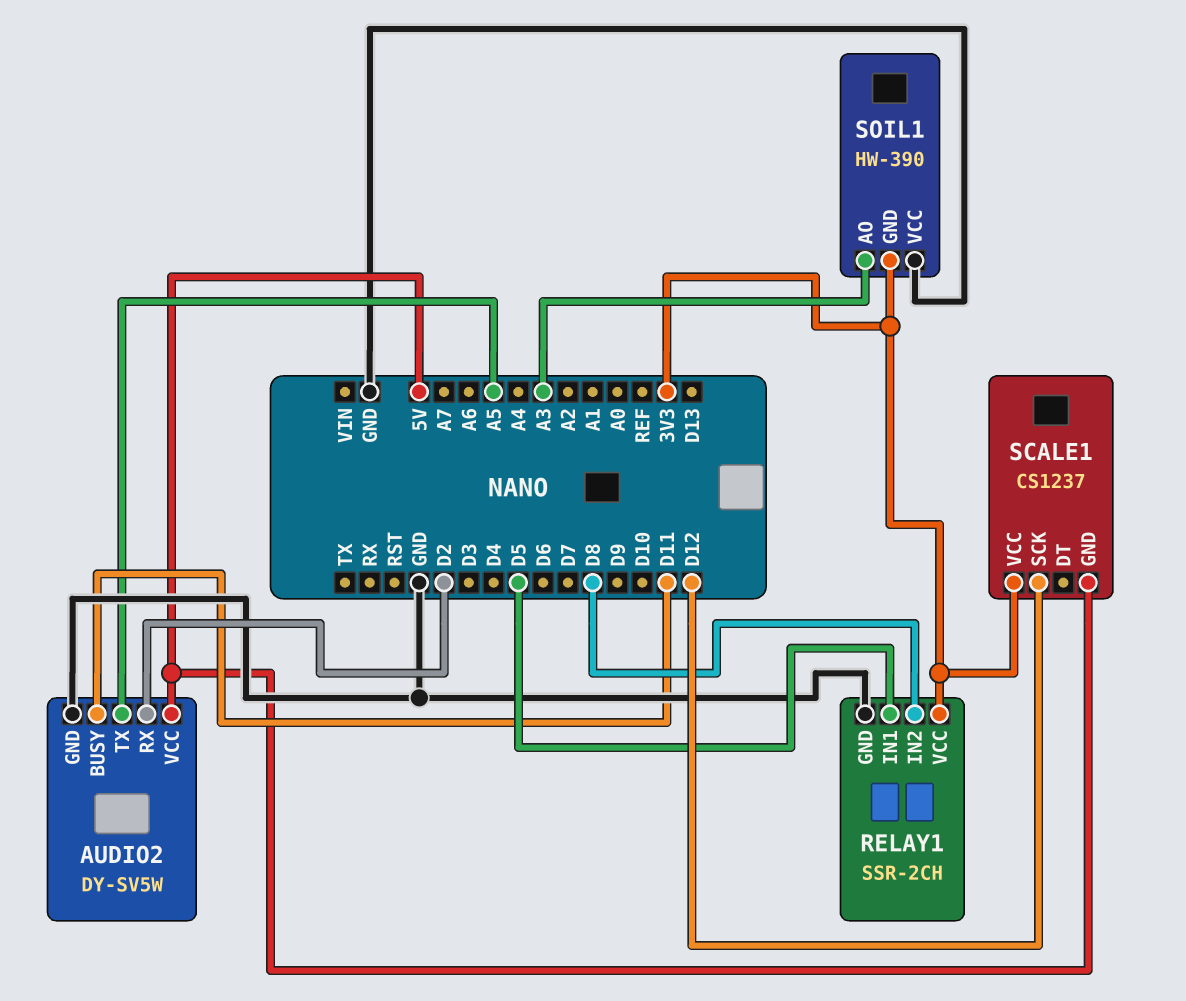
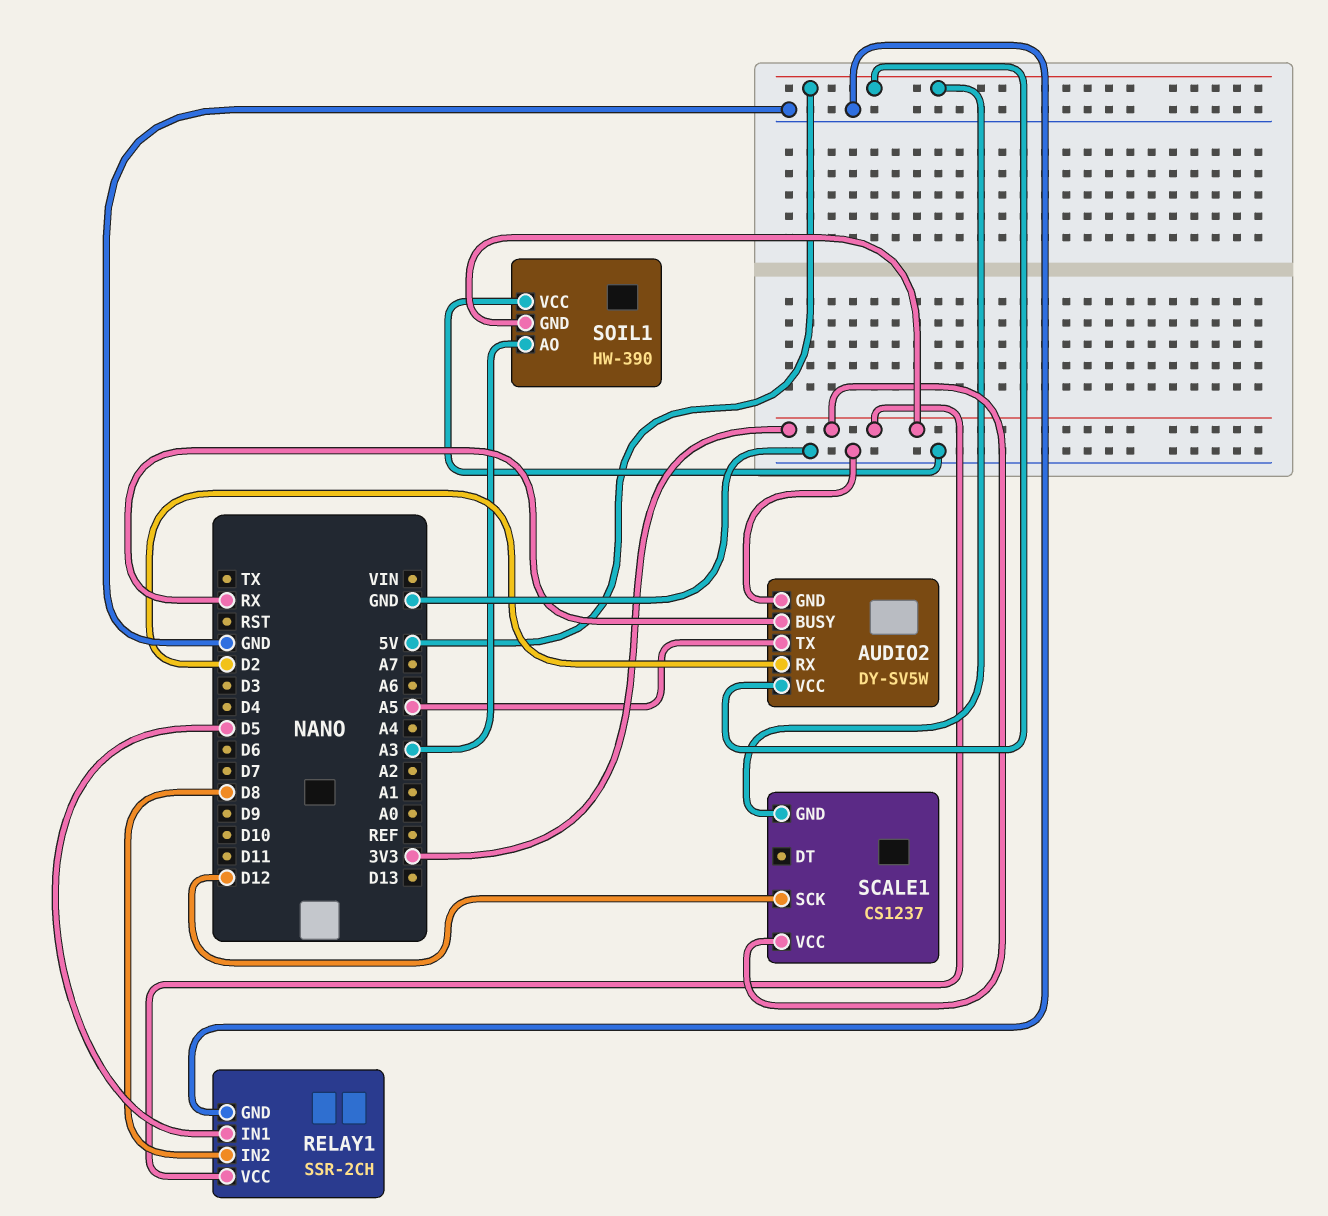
AUDIO2 pin BUSY: D11 -> RX

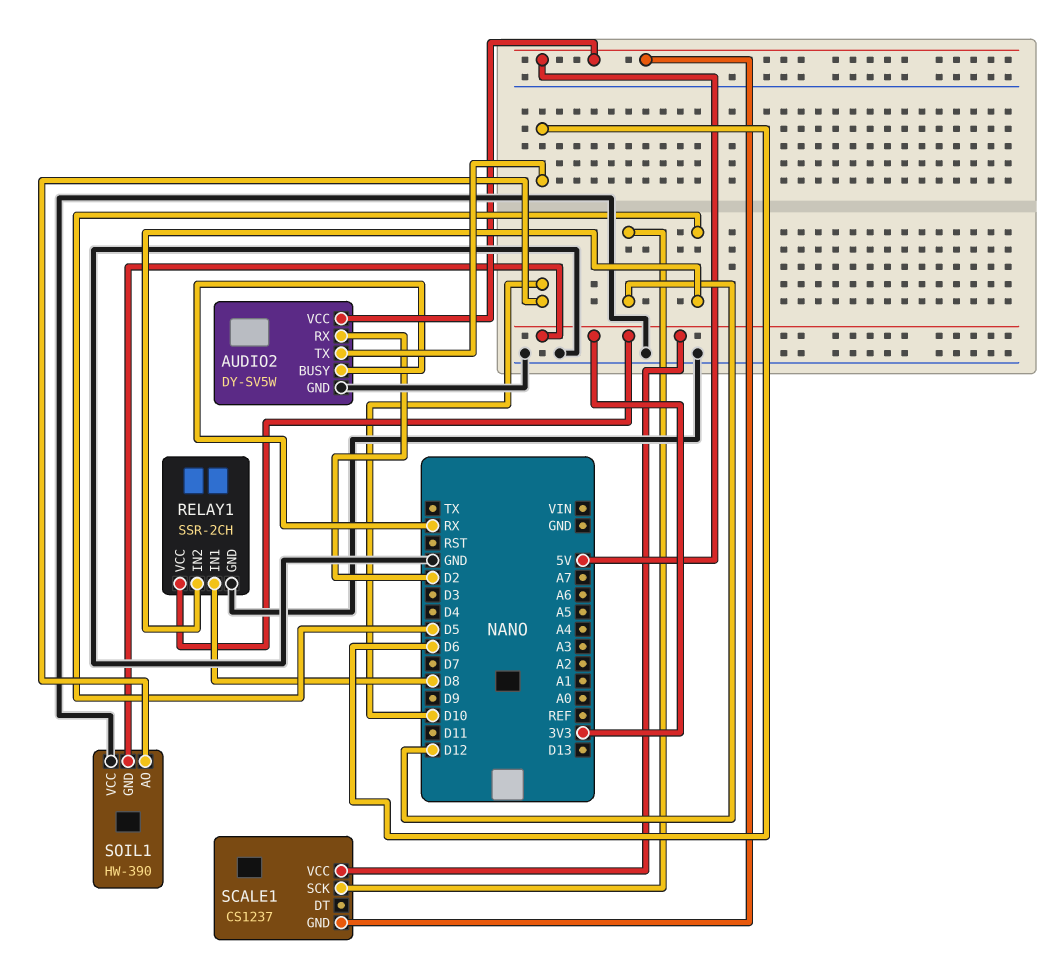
AUDIO2 pin TX: A5 -> D6
RELAY1 pin IN1: D5 -> D8
RELAY1 pin IN2: D8 -> D5
SOIL1 pin AO: A3 -> D10

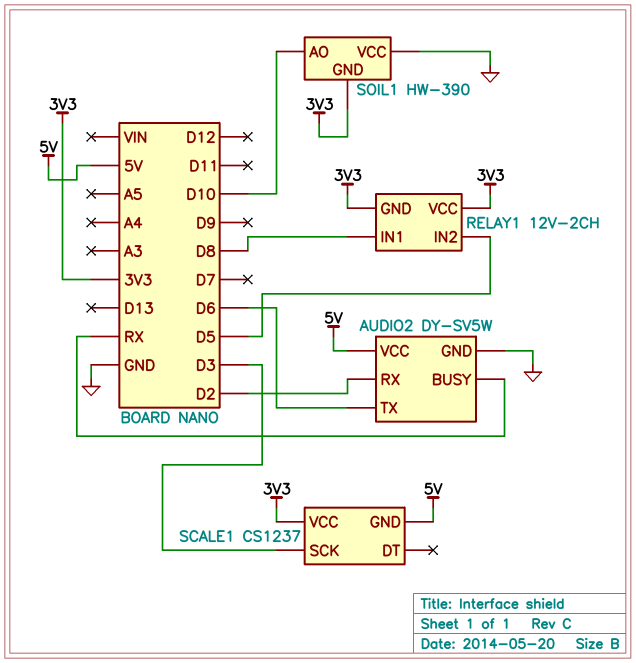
RELAY1: SSR-2CH -> 12V-2CH
RELAY1 pin GND: GND -> 3V3
SCALE1 pin SCK: D12 -> D3

